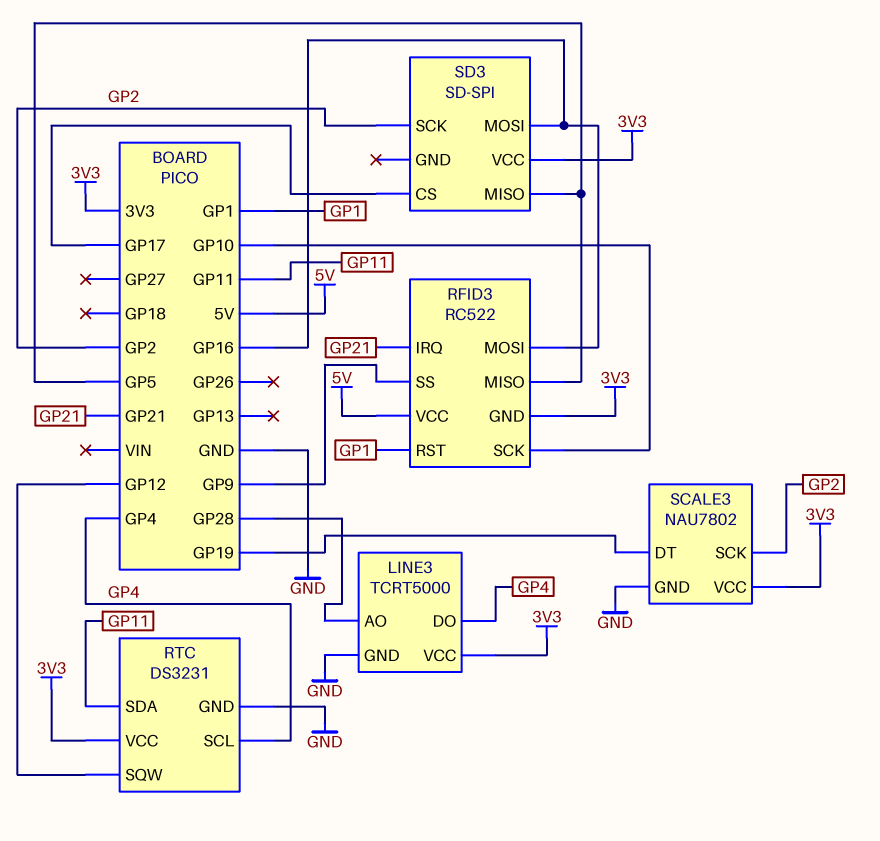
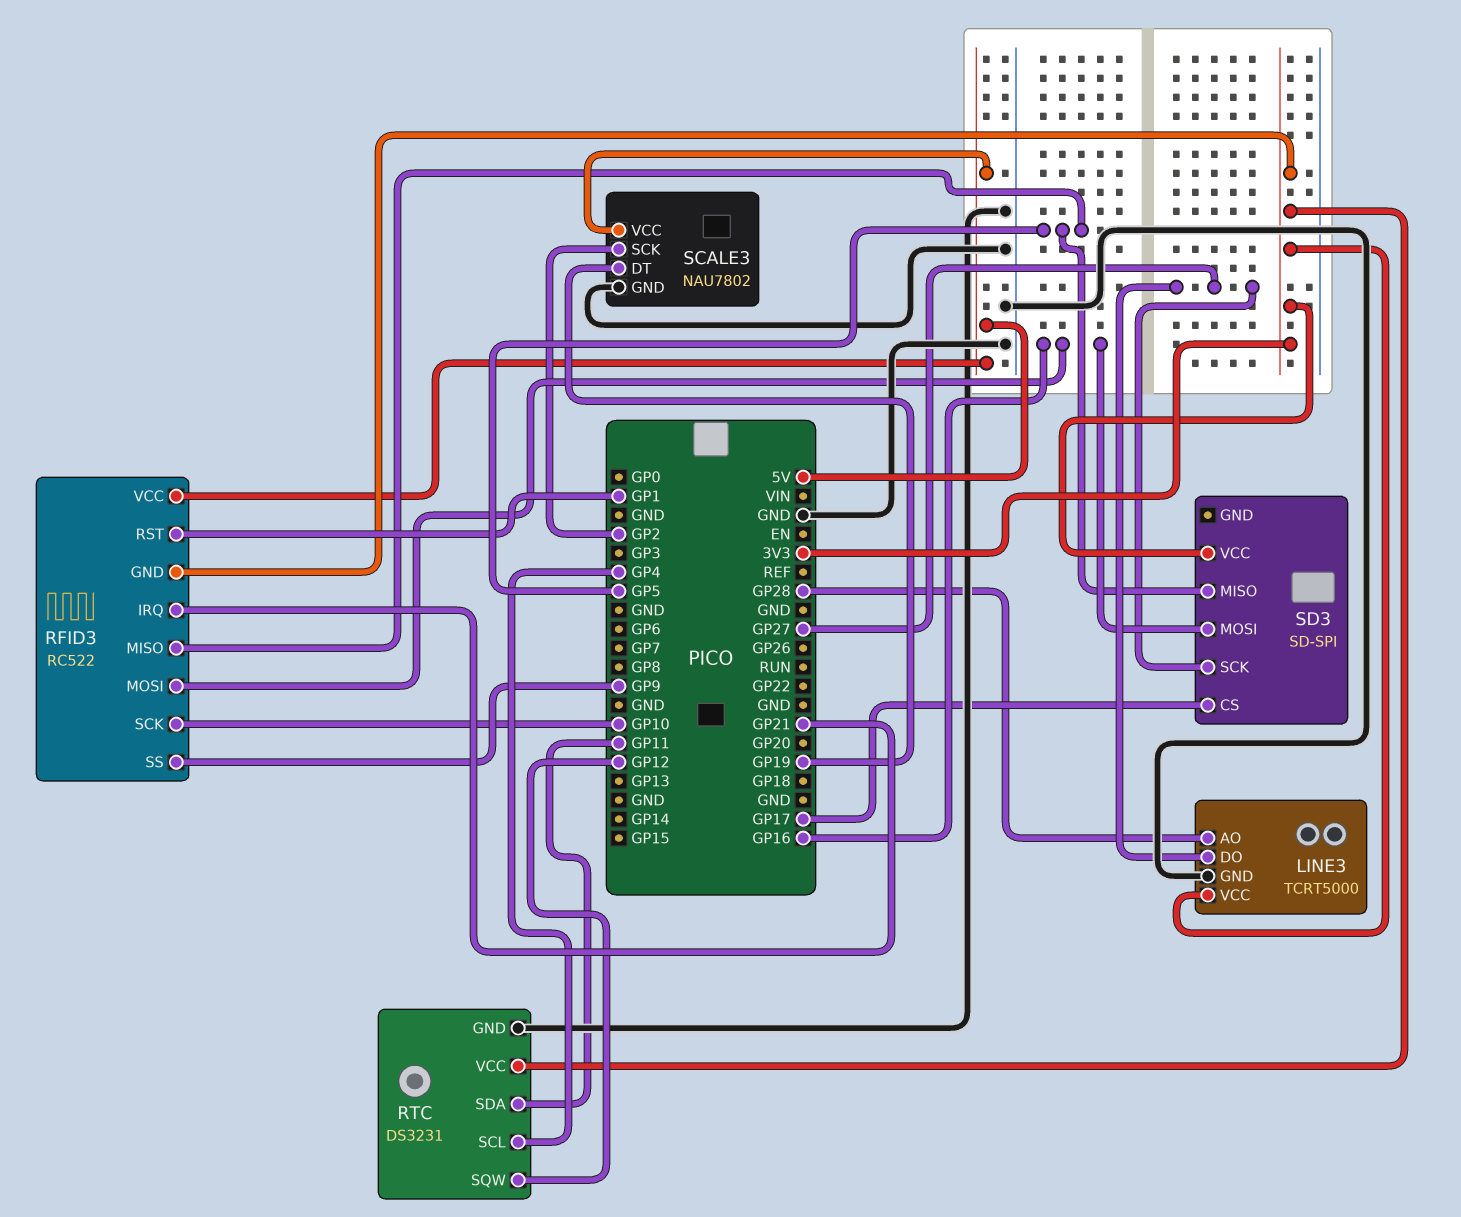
LINE3 pin DO: GP4 -> GP27
SCALE3 pin VCC: 3V3 -> 5V
SD3 pin SCK: GP2 -> GP27

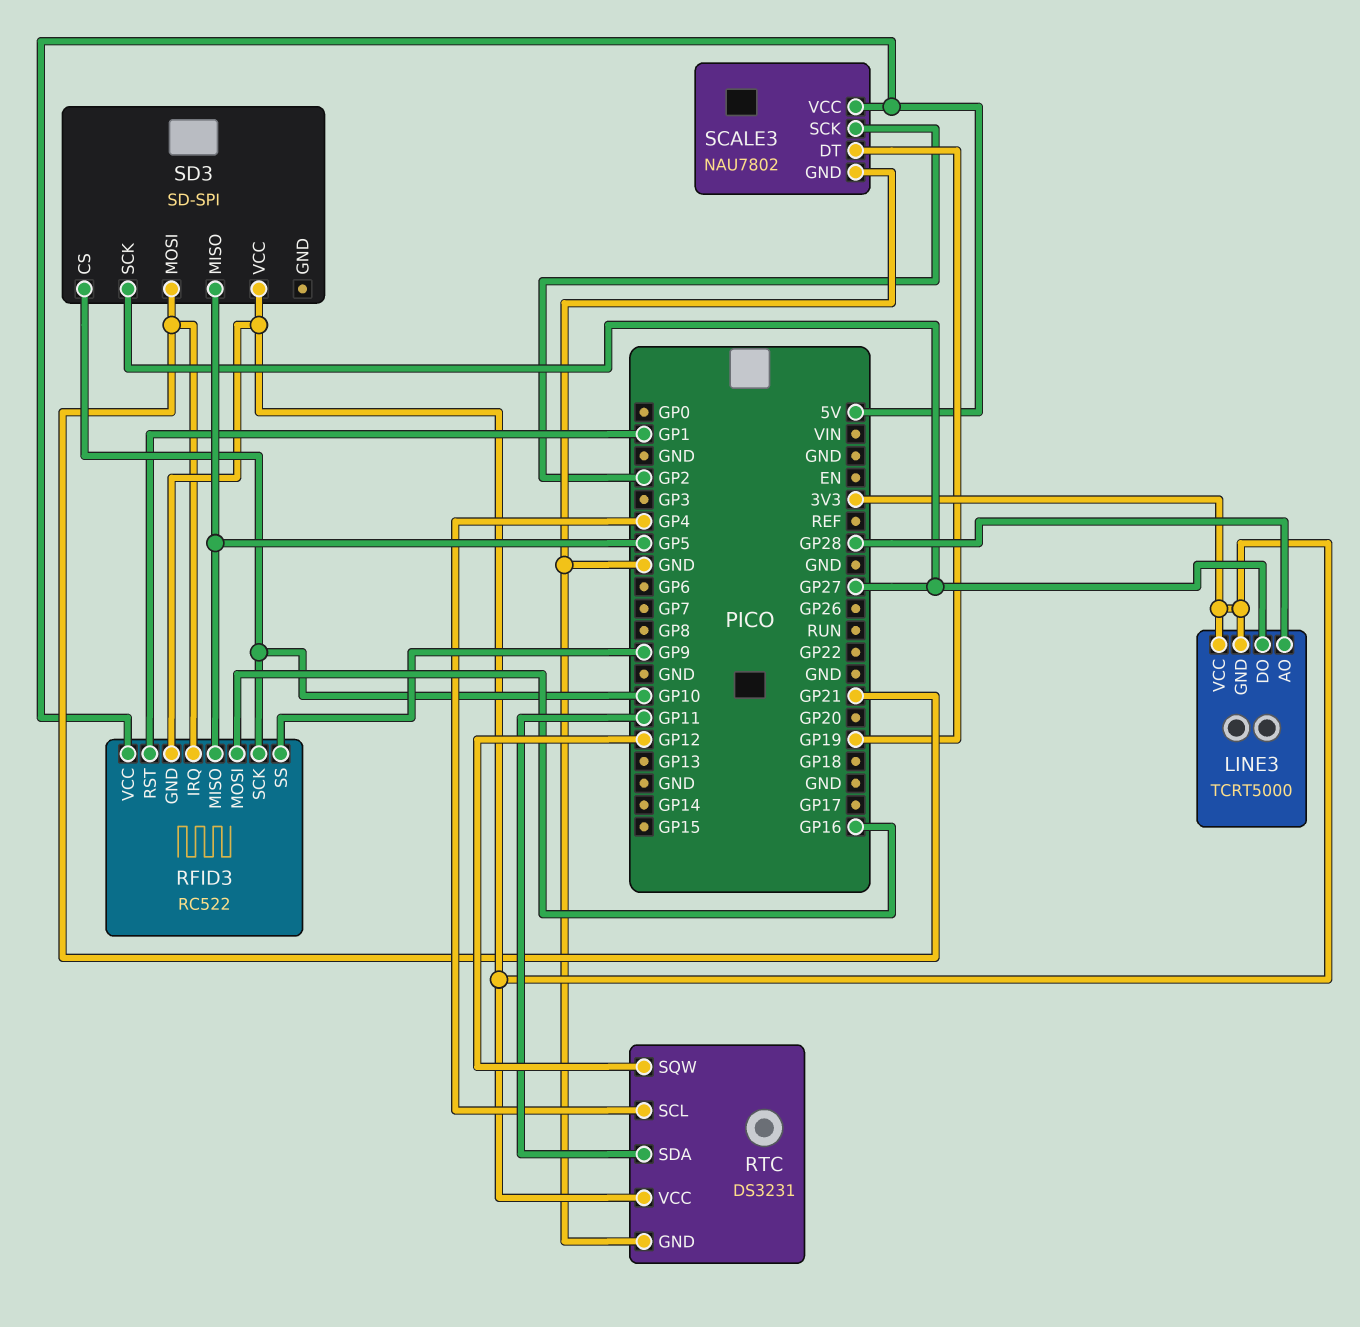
LINE3 pin GND: GND -> 3V3
SD3 pin CS: GP17 -> GP10
SD3 pin MOSI: GP16 -> GP21

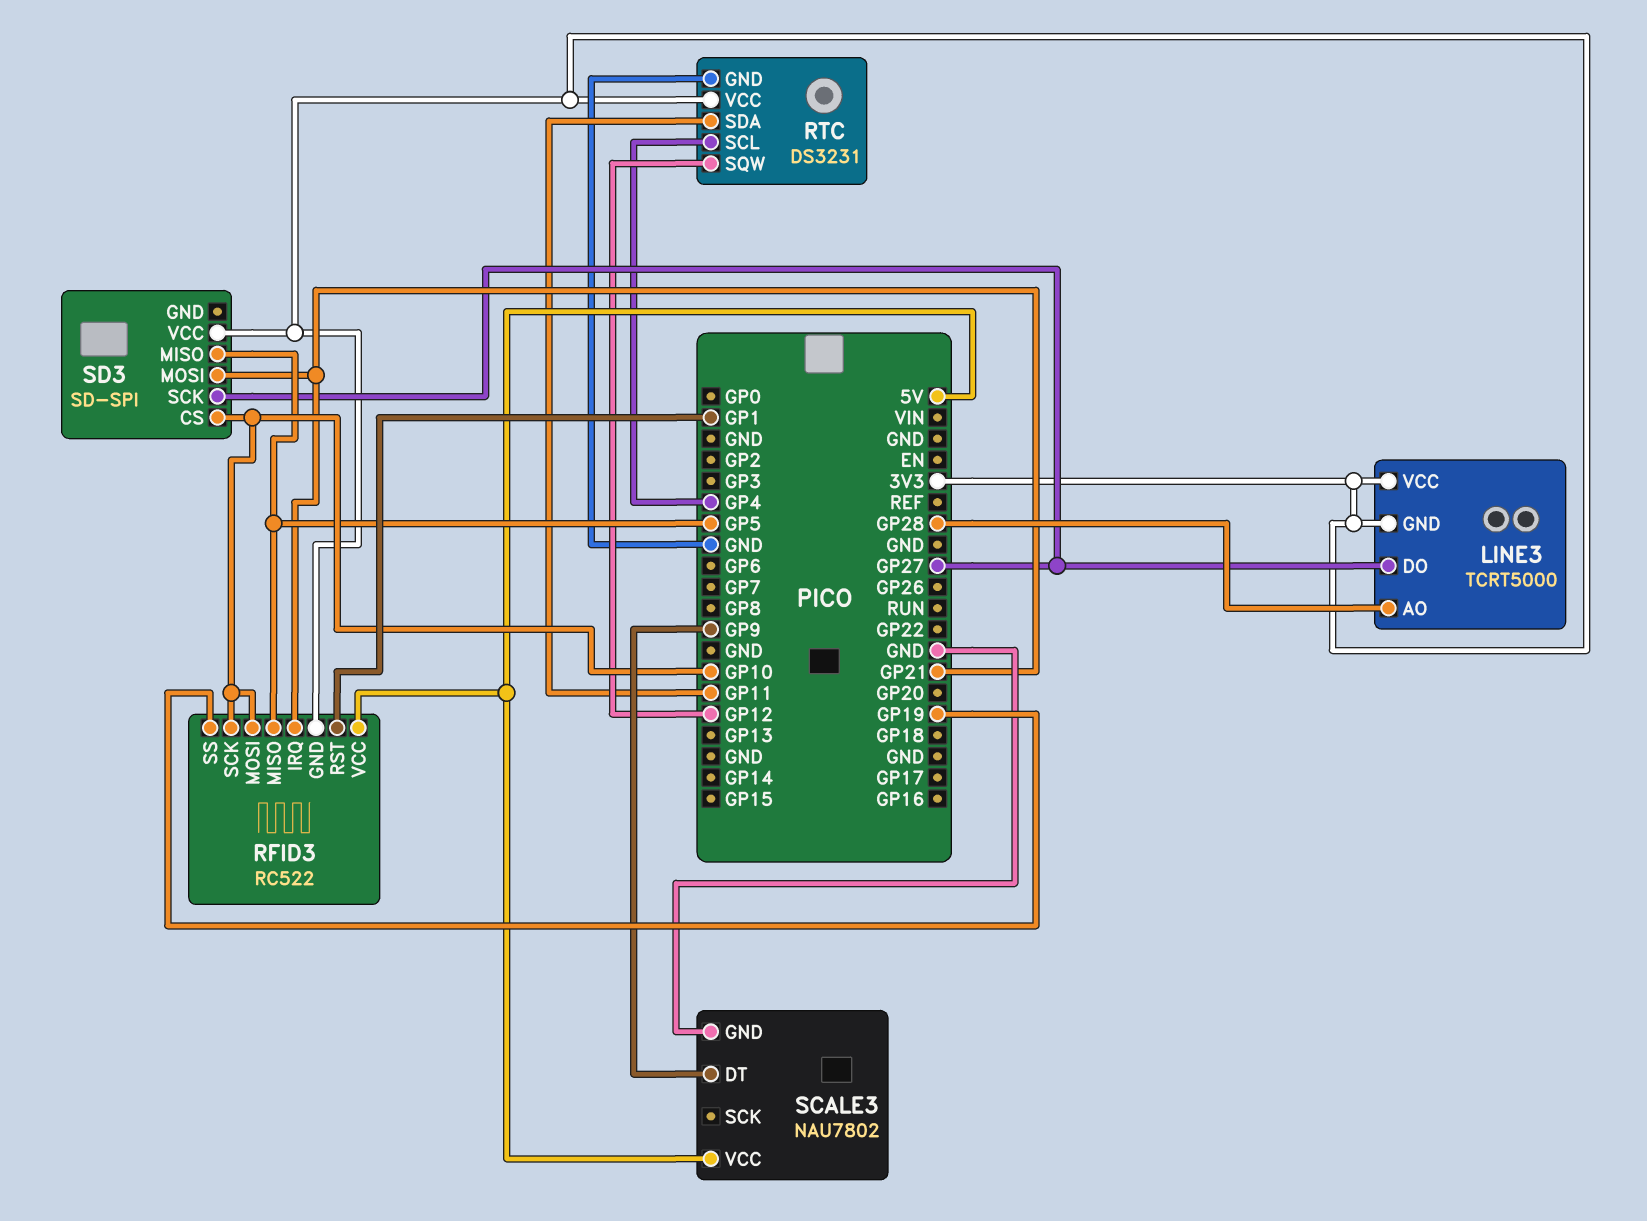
RFID3 pin MOSI: GP16 -> GP10
RFID3 pin SS: GP9 -> GP19
SCALE3 pin DT: GP19 -> GP9
SCALE3 pin SCK: GP2 -> none

